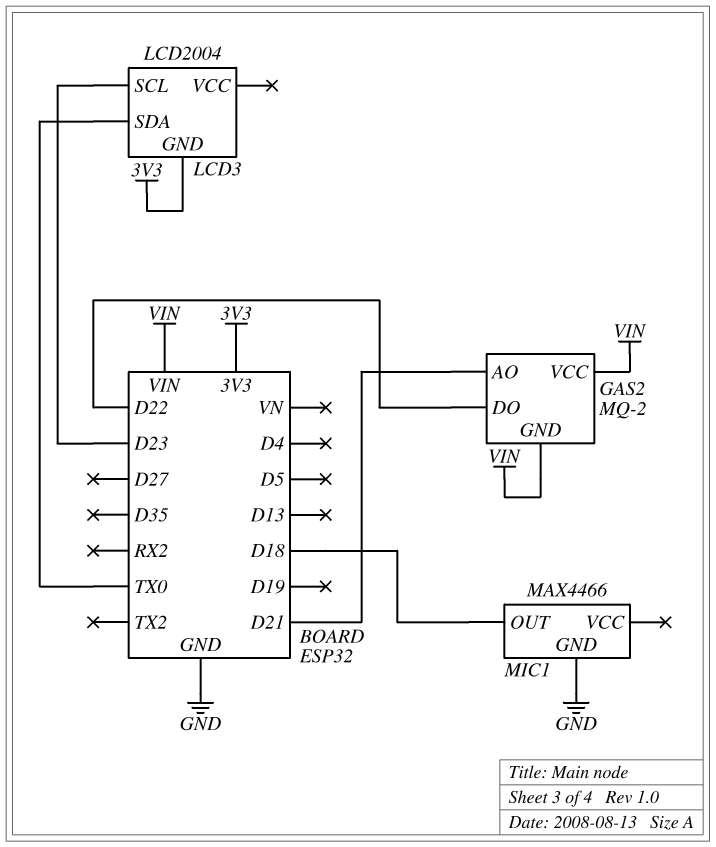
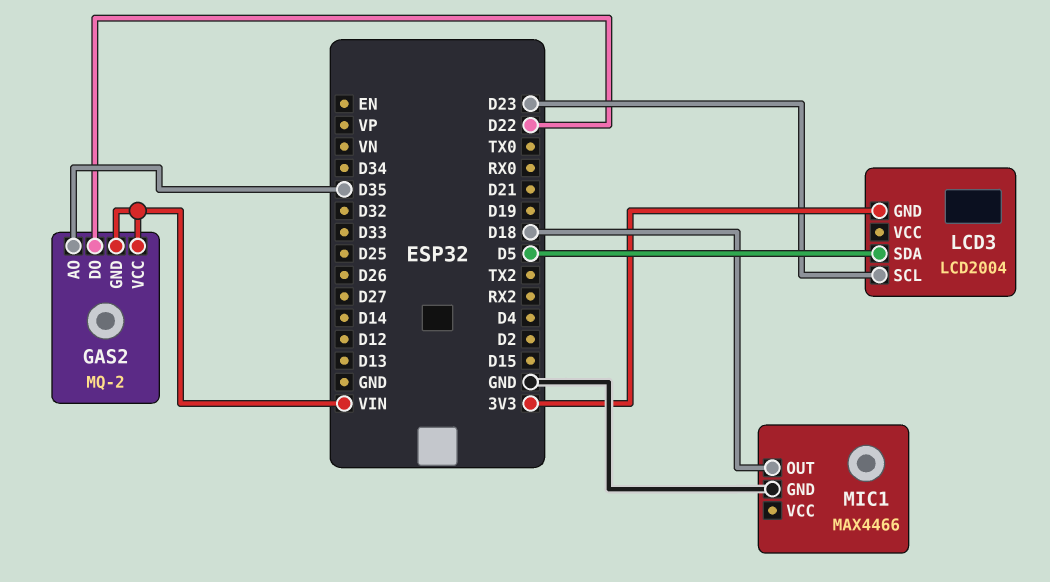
GAS2 pin AO: D21 -> D35
LCD3 pin SDA: TX0 -> D5

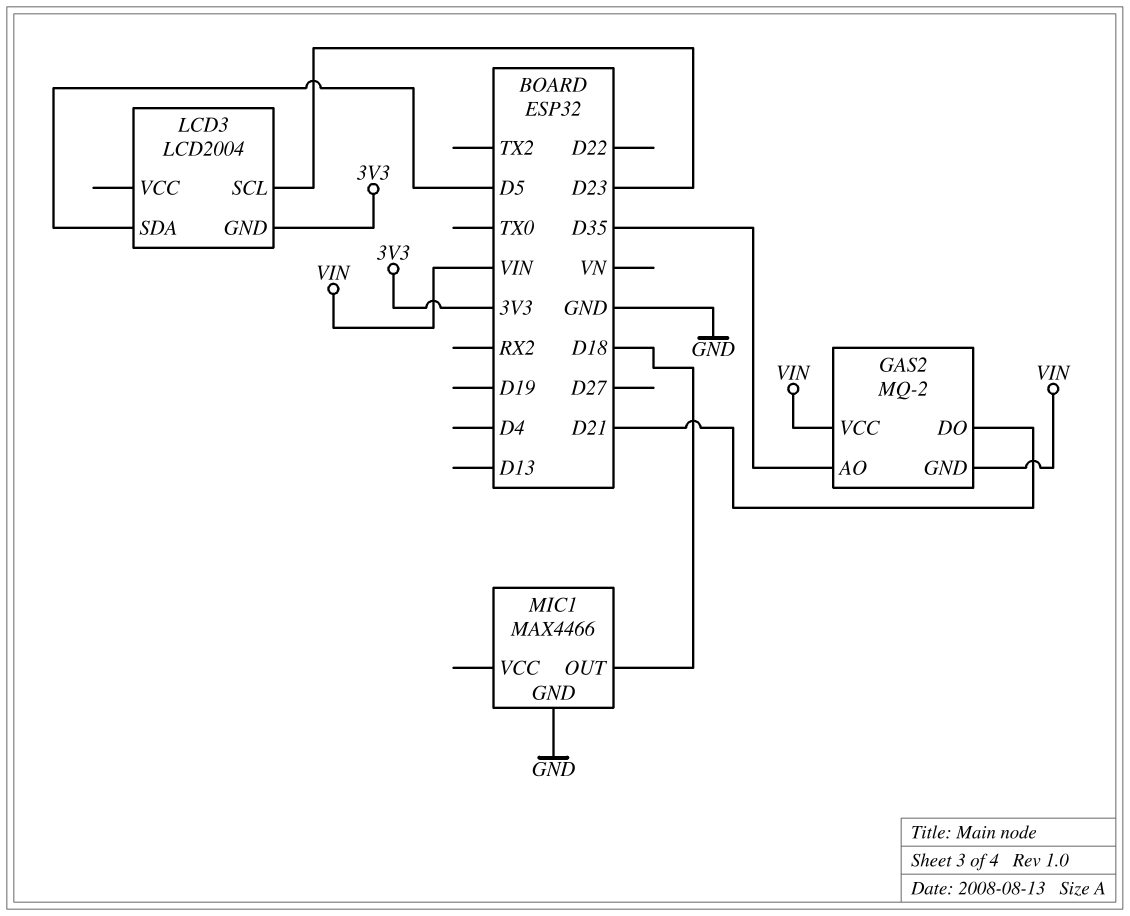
GAS2 pin DO: D22 -> D21

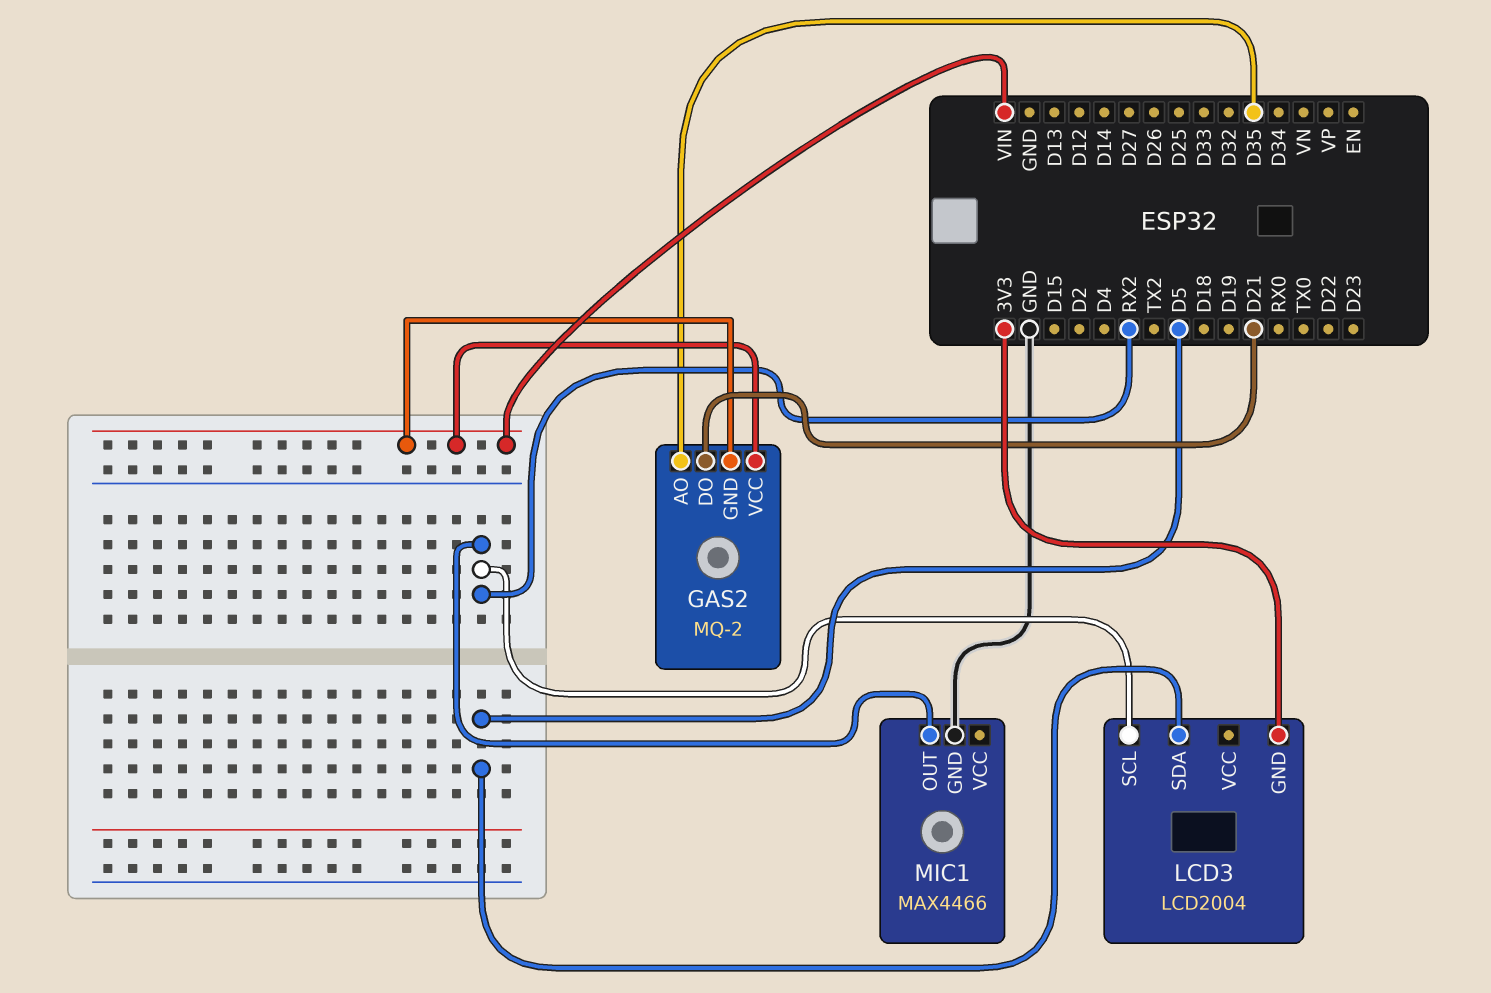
LCD3 pin SCL: D23 -> RX2
MIC1 pin OUT: D18 -> RX2

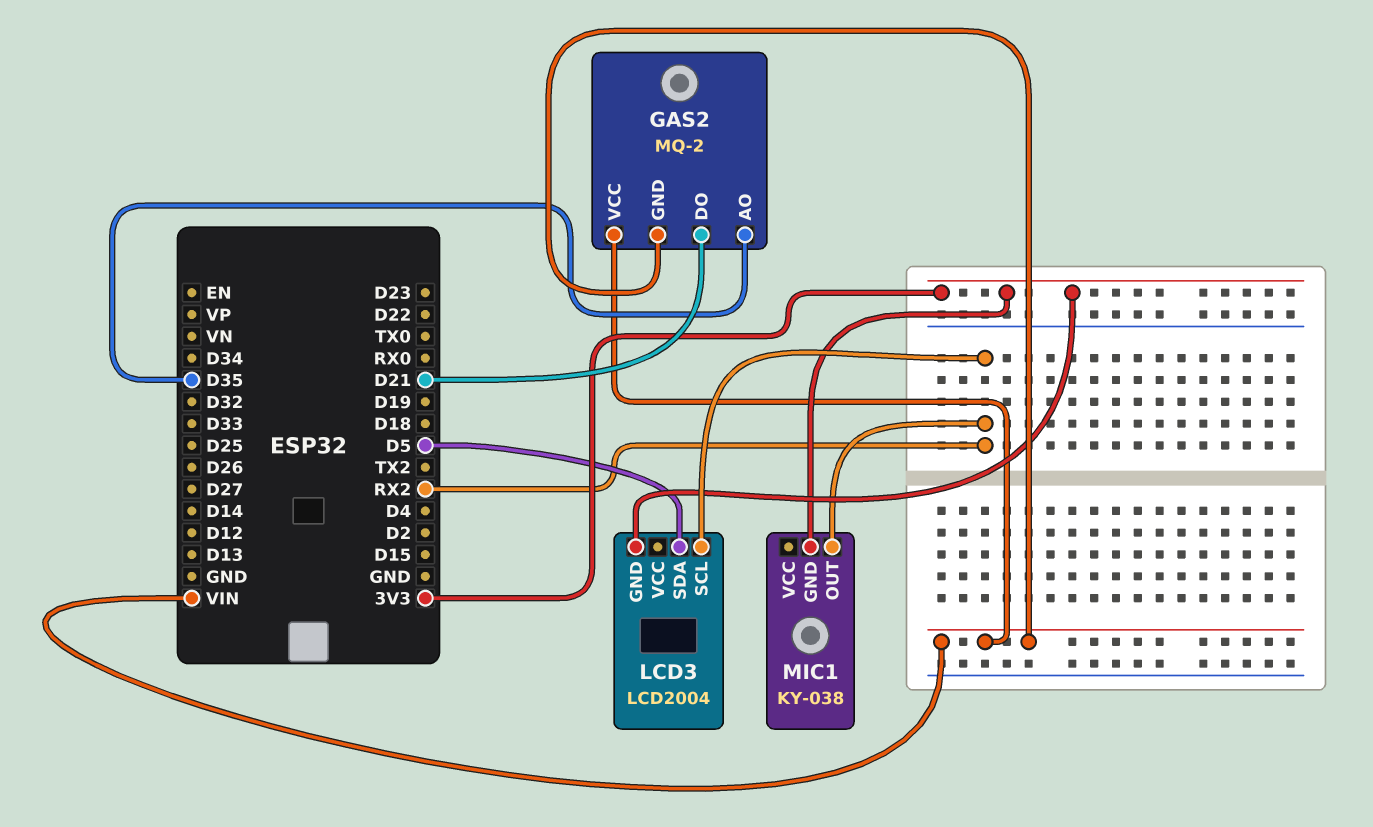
MIC1: MAX4466 -> KY-038
MIC1 pin GND: GND -> 3V3

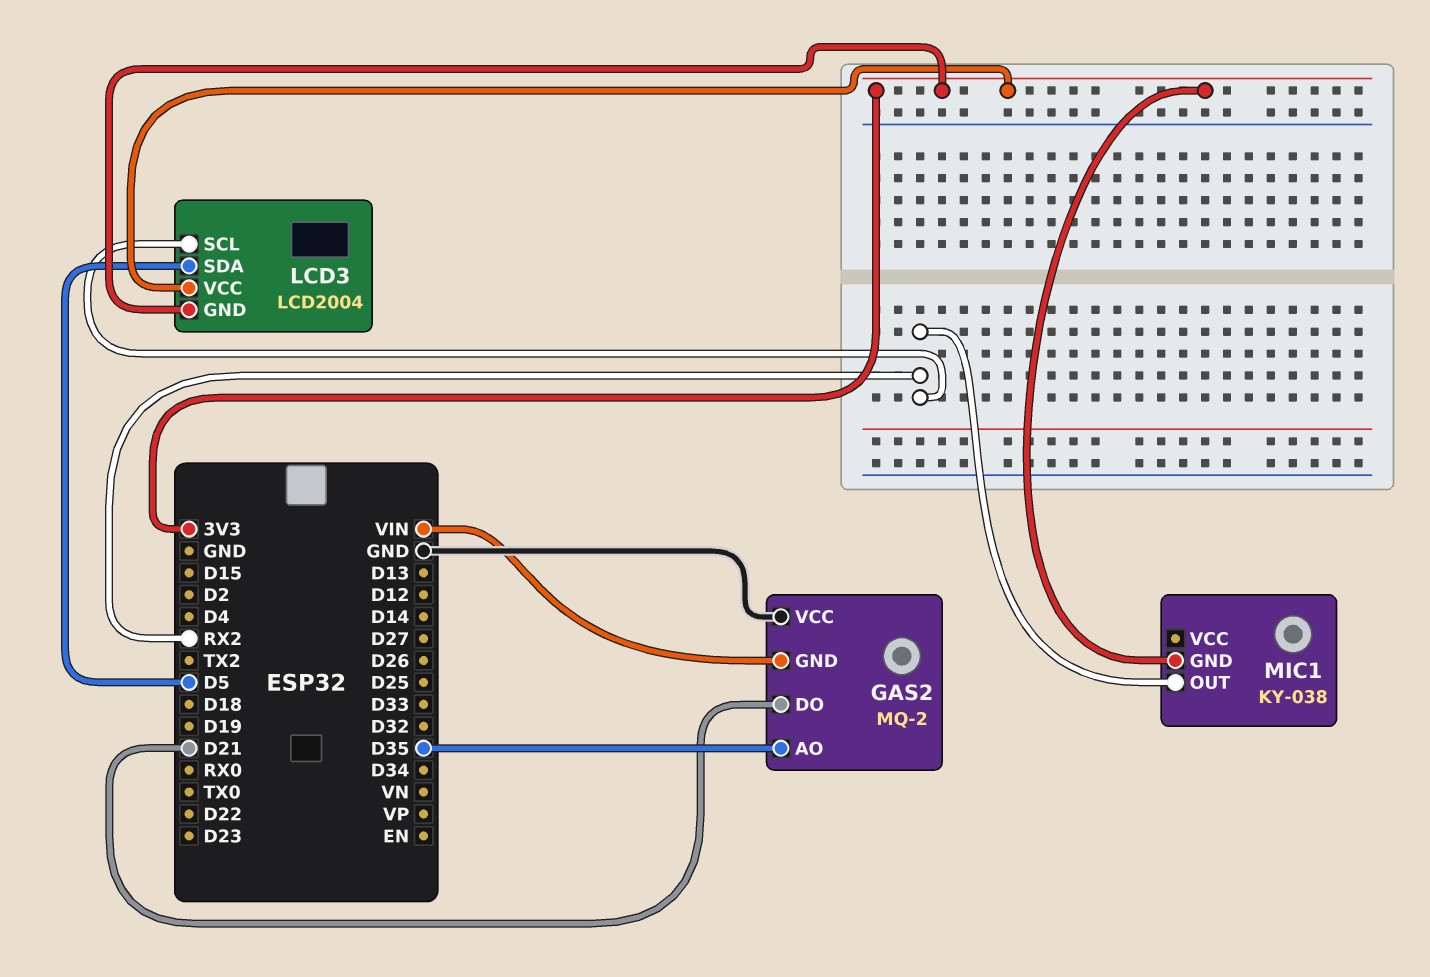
GAS2 pin VCC: VIN -> GND
LCD3 pin VCC: none -> 3V3

